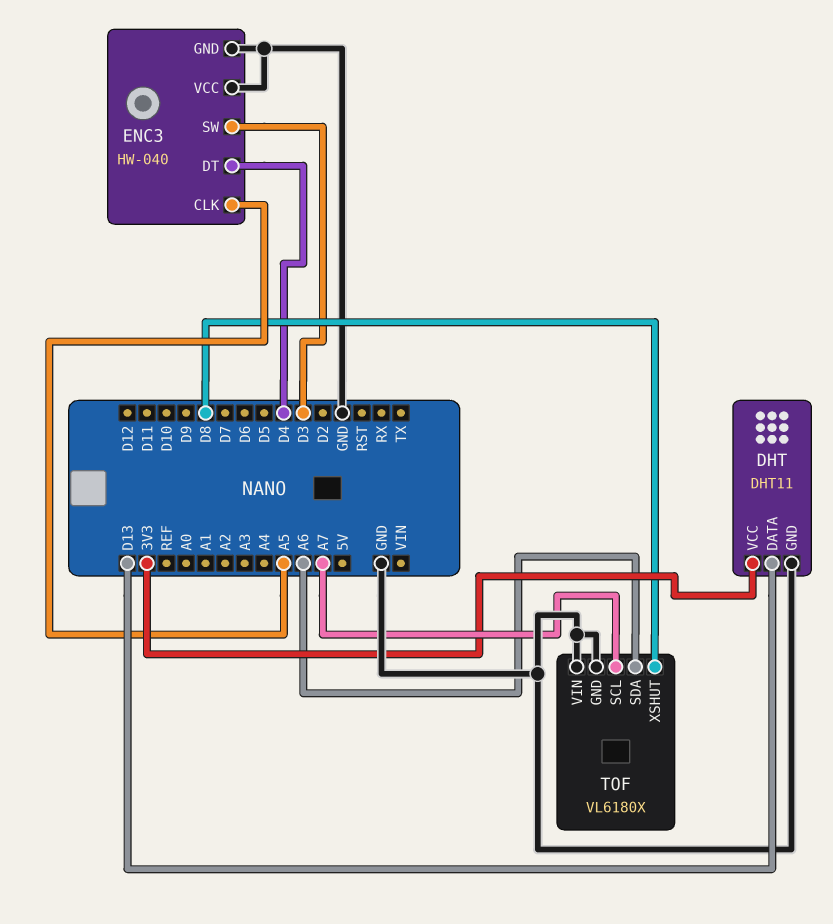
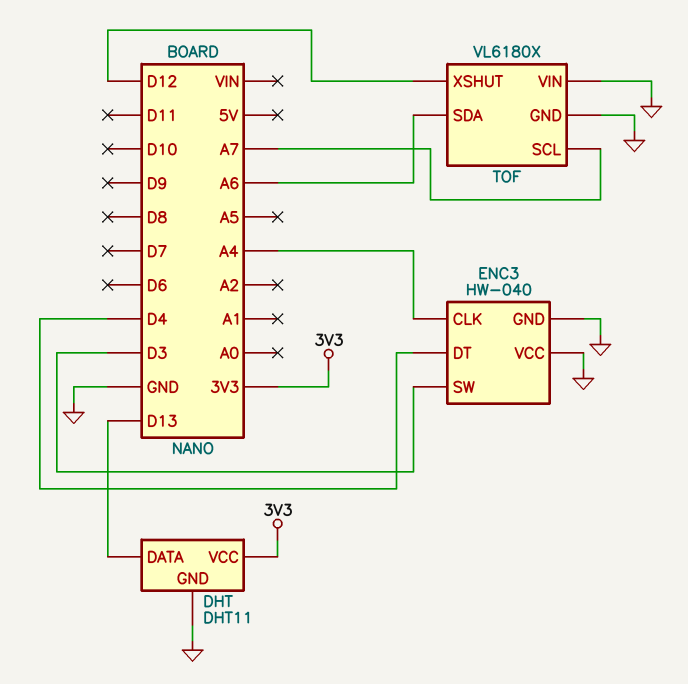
ENC3 pin CLK: A5 -> A4
TOF pin XSHUT: D8 -> D12

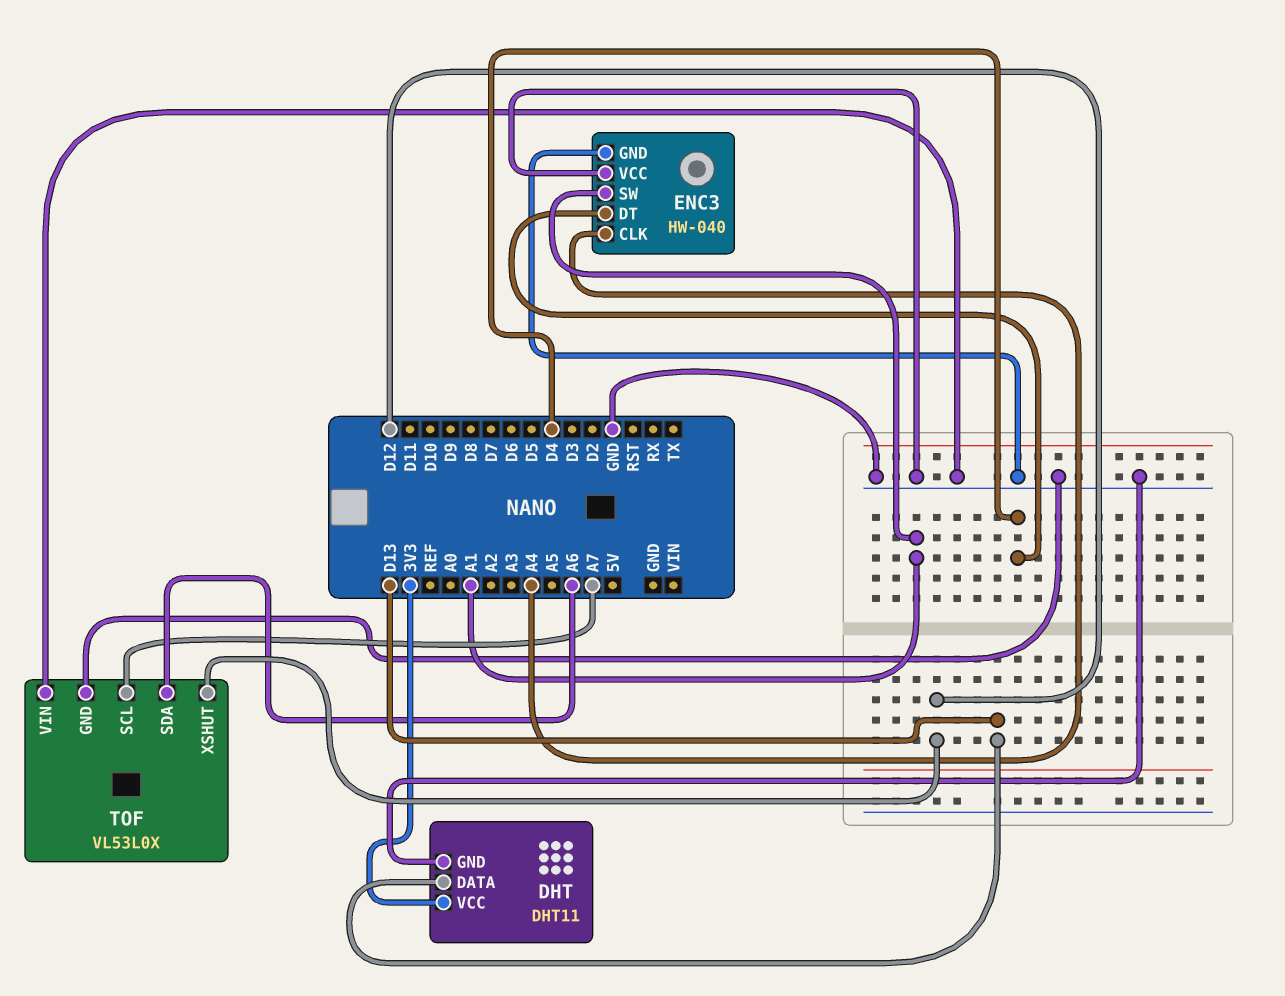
ENC3 pin SW: D3 -> A1
TOF: VL6180X -> VL53L0X

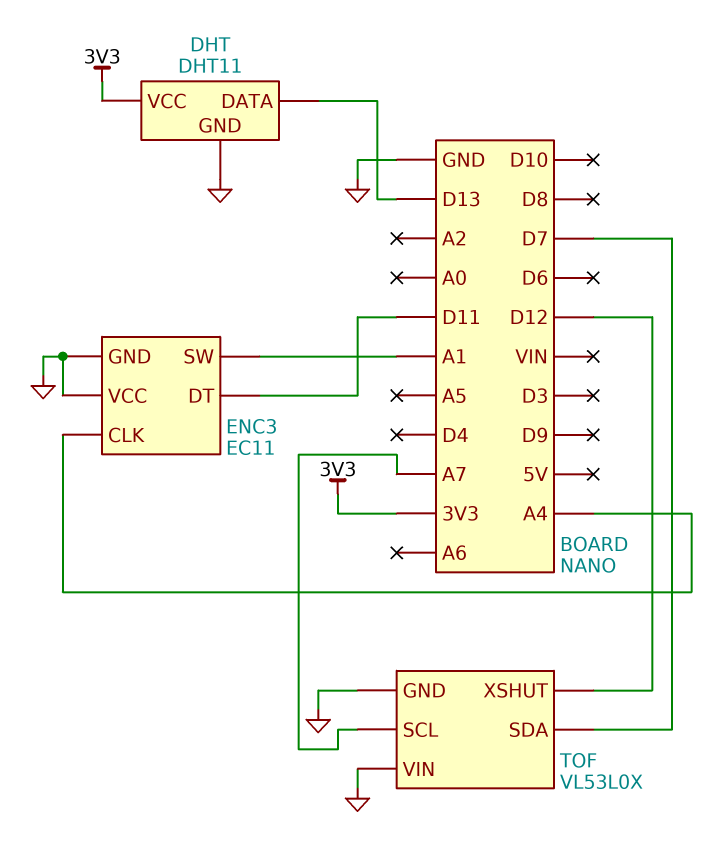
ENC3: HW-040 -> EC11
ENC3 pin DT: D4 -> D11
TOF pin SDA: A6 -> D7

